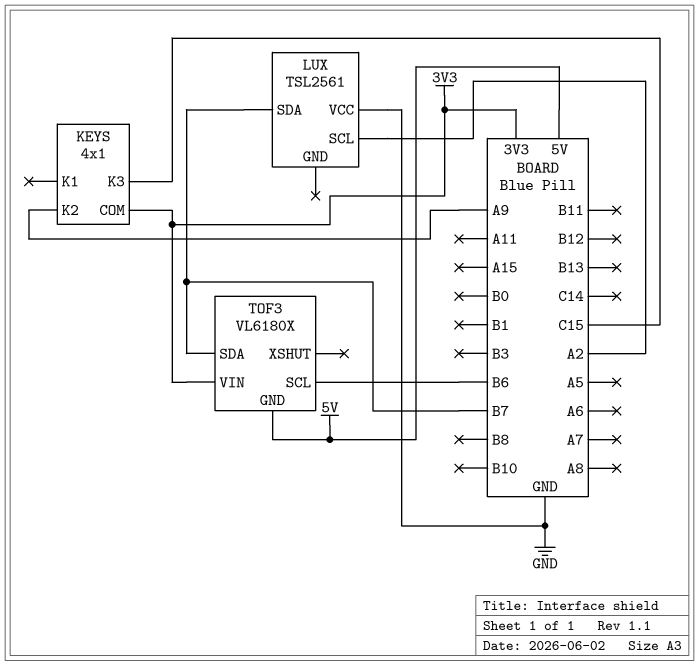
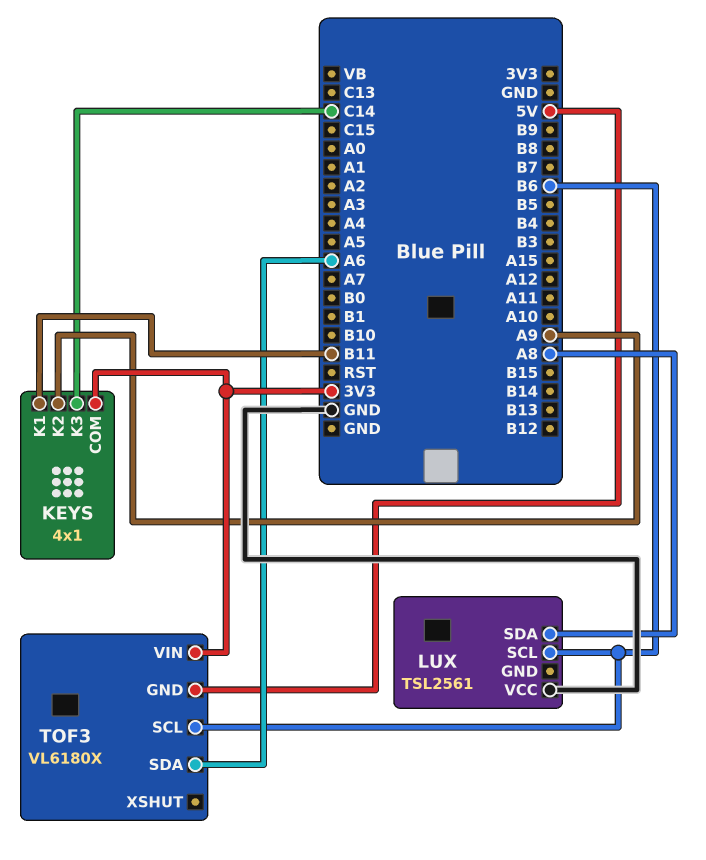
KEYS pin K1: none -> B11
KEYS pin K3: C15 -> C14
LUX pin SCL: A2 -> B6
LUX pin SDA: B7 -> A8
TOF3 pin SDA: B7 -> A6

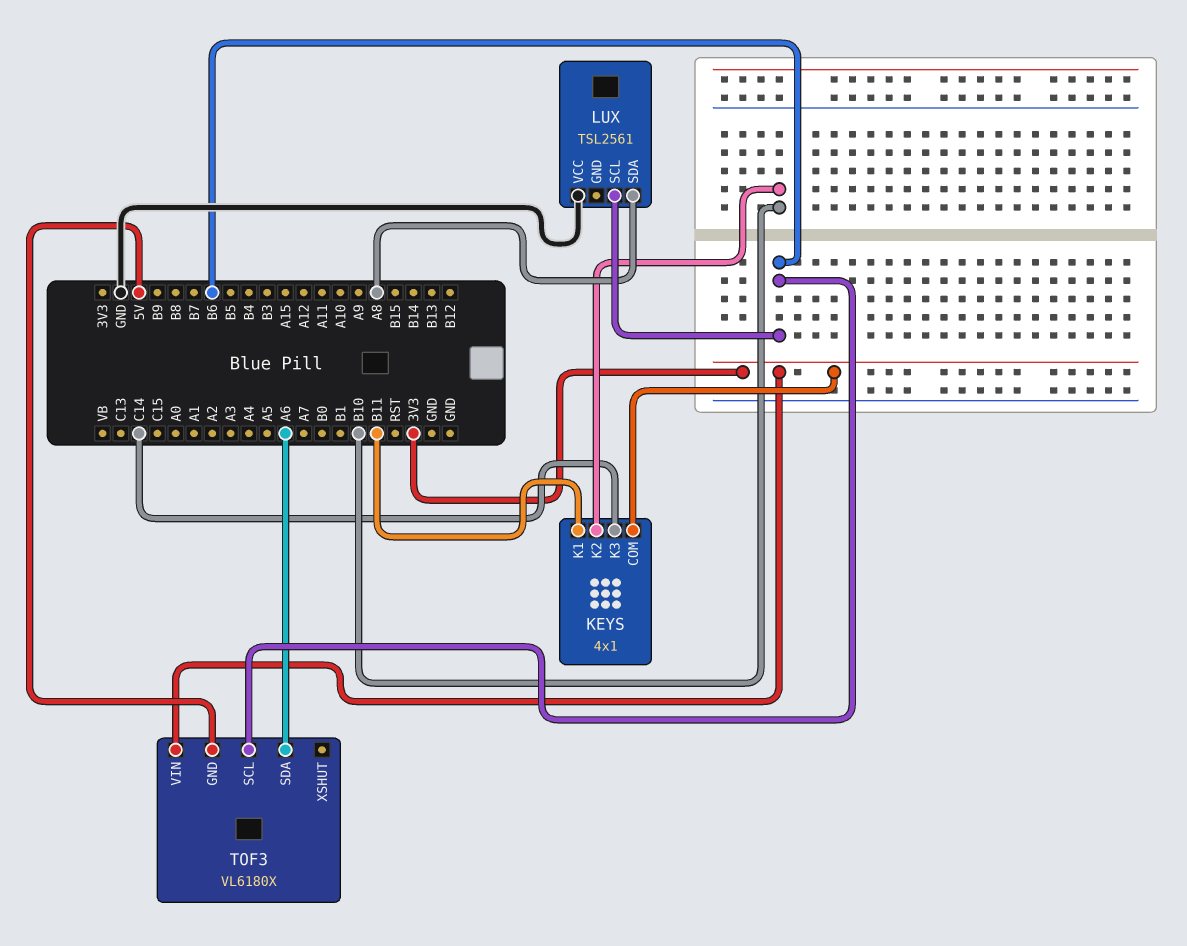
KEYS pin K2: A9 -> B10

